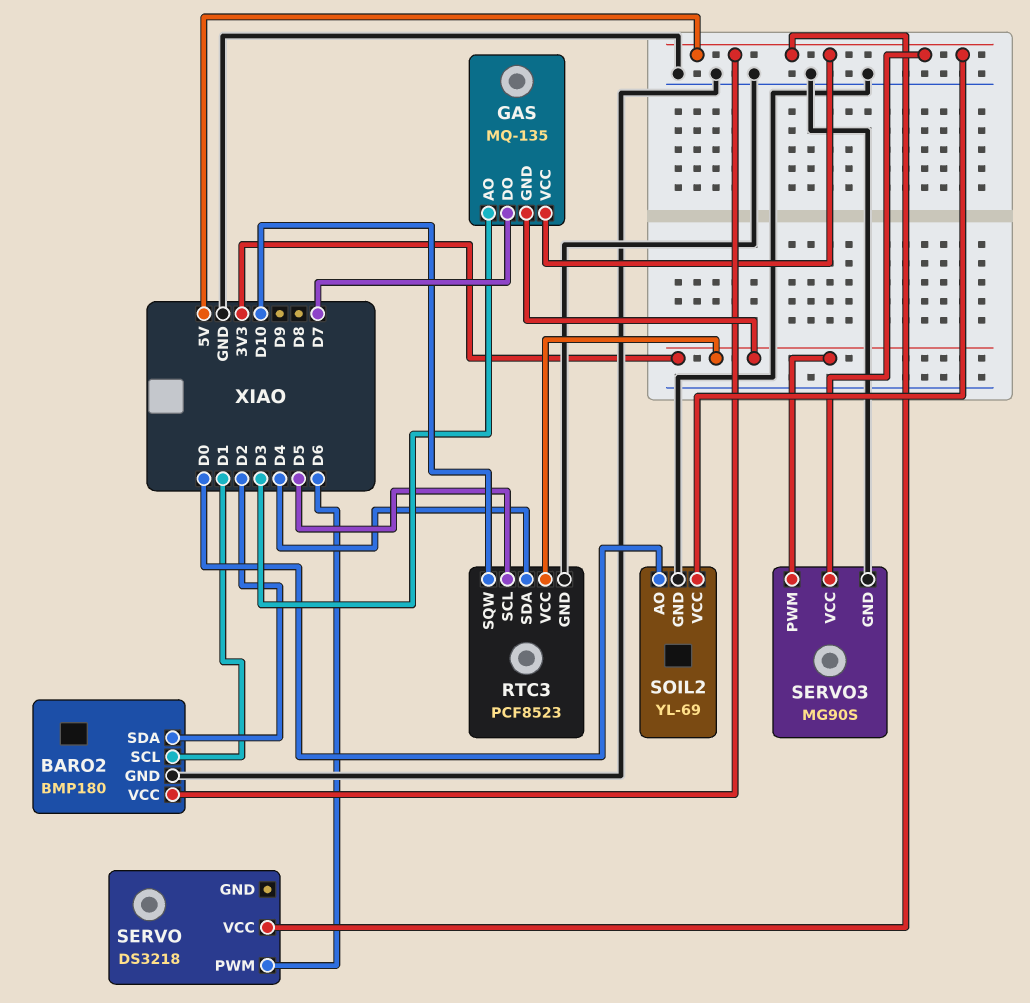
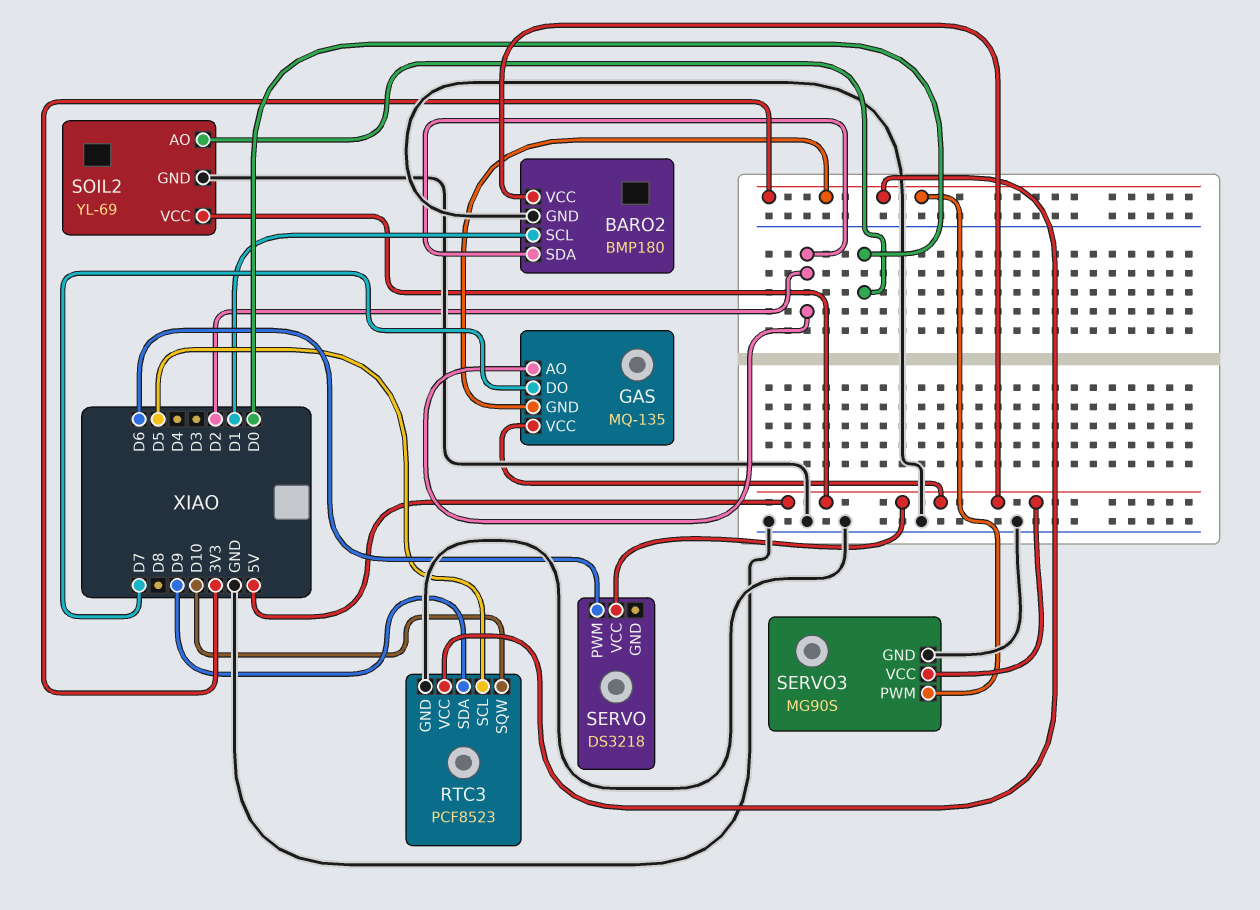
GAS pin AO: D3 -> D2
RTC3 pin SDA: D4 -> D9

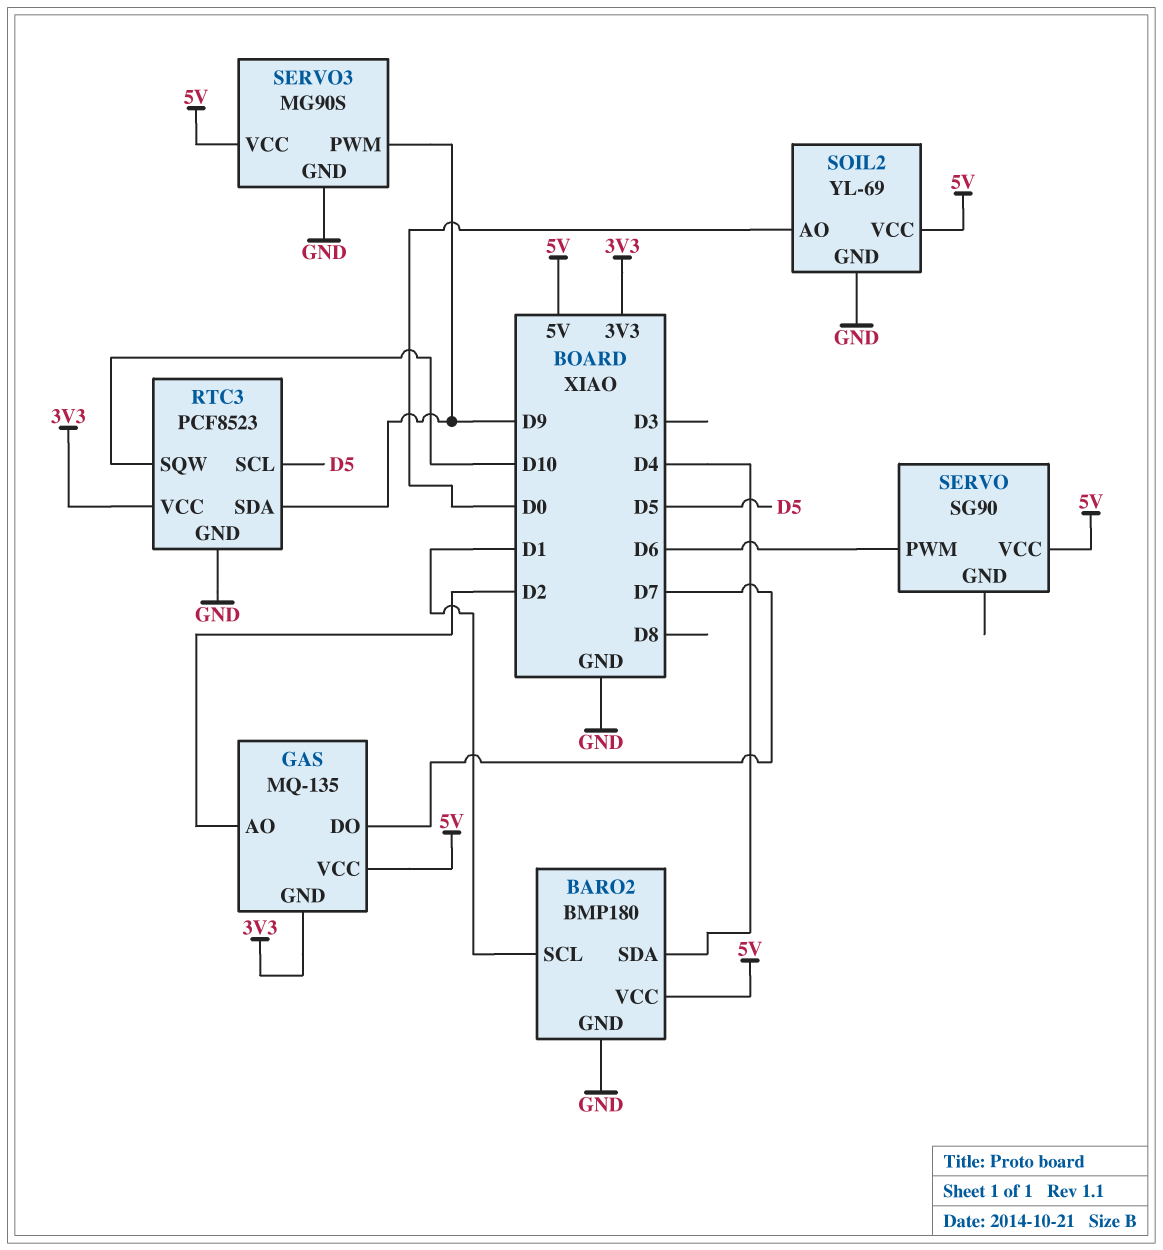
BARO2 pin SDA: D2 -> D4
SERVO: DS3218 -> SG90
SERVO3 pin PWM: 3V3 -> D9

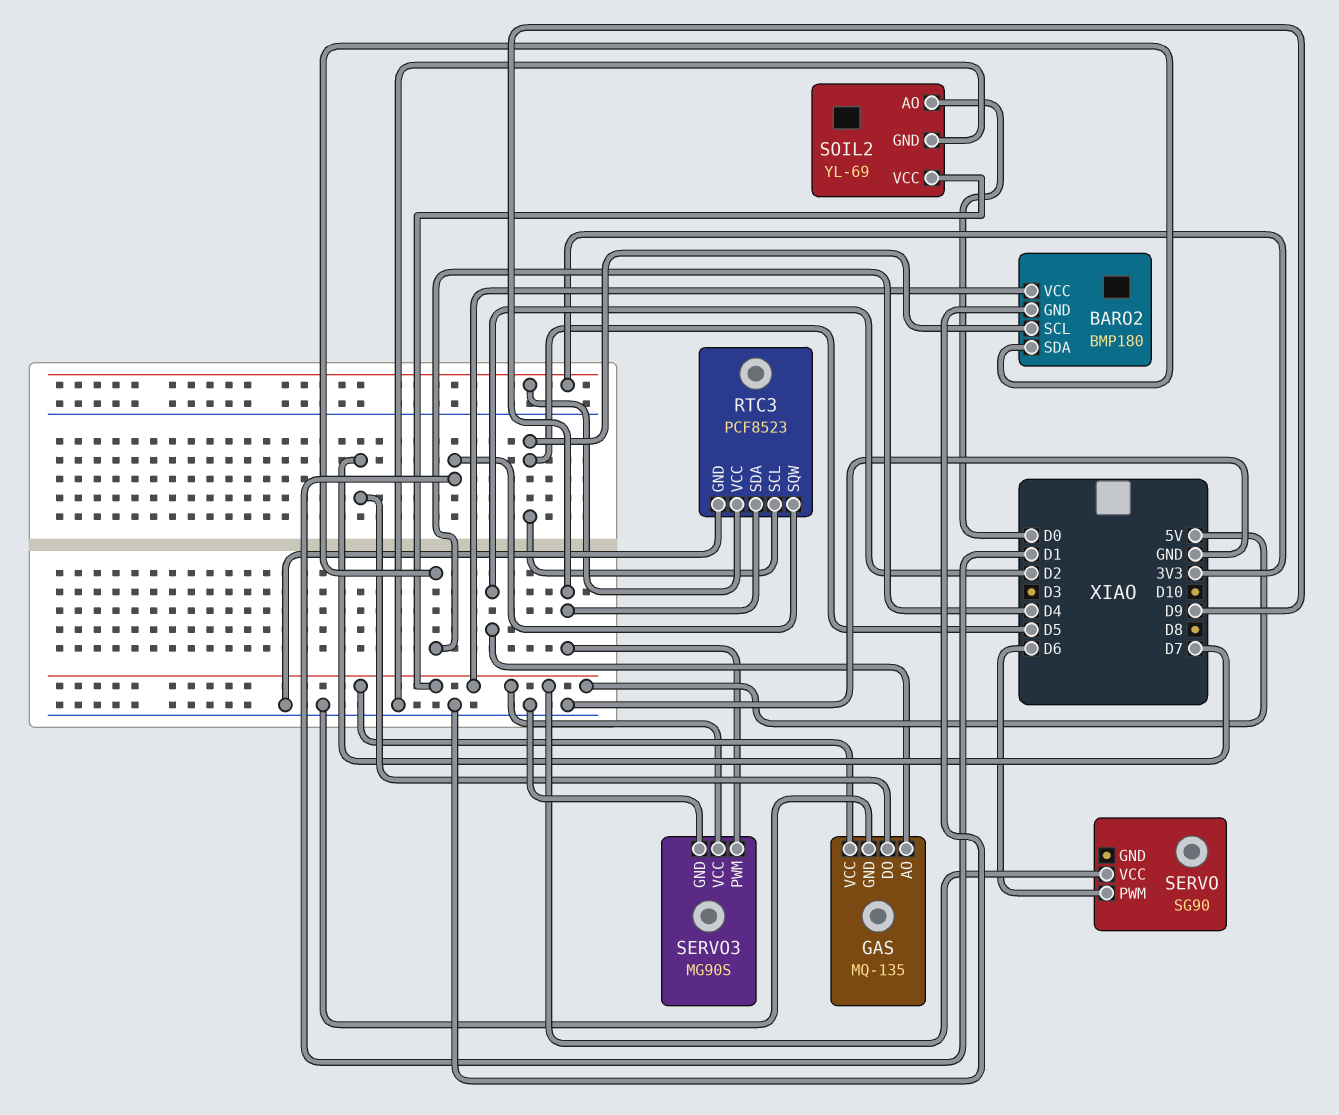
BARO2 pin SCL: D1 -> D5
GAS pin GND: 3V3 -> GND
RTC3 pin SQW: D10 -> D1

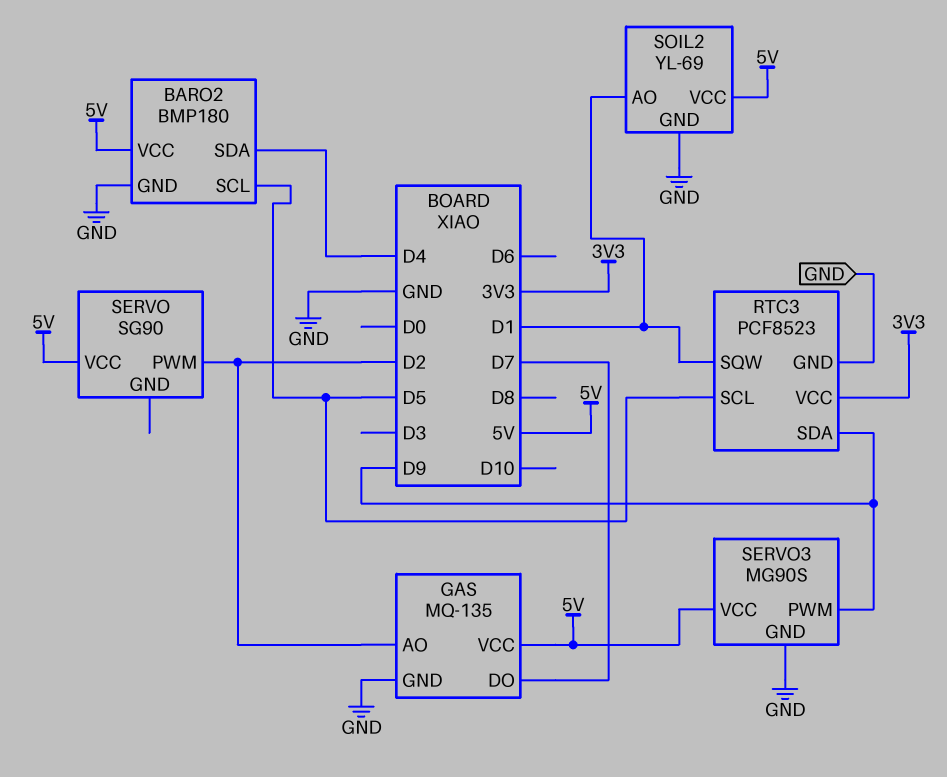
SERVO pin PWM: D6 -> D2
SOIL2 pin AO: D0 -> D1

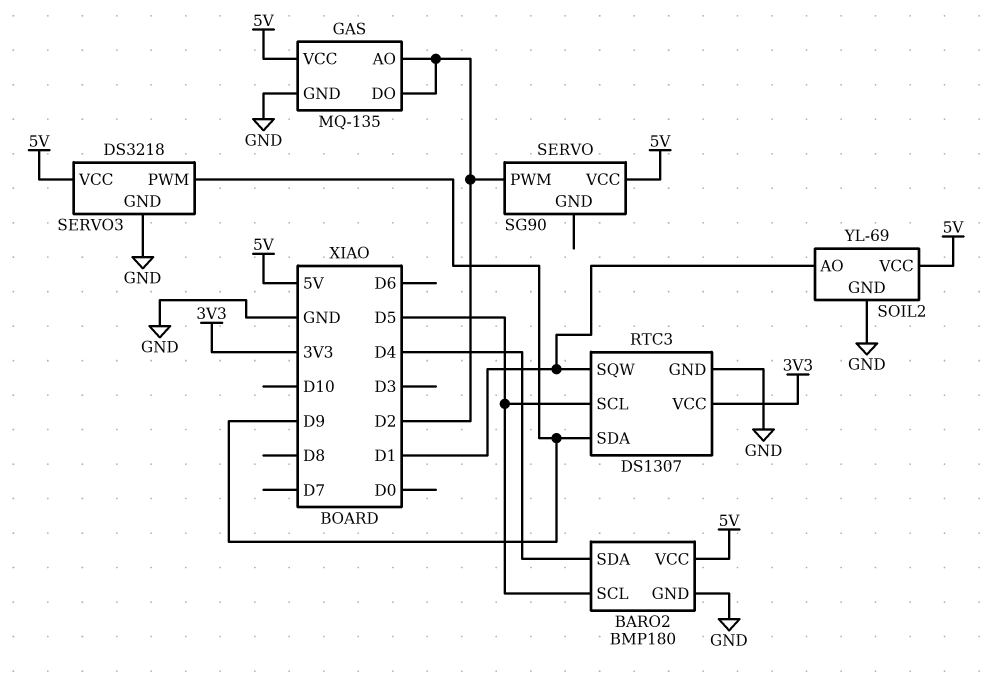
GAS pin DO: D7 -> D2
RTC3: PCF8523 -> DS1307
SERVO3: MG90S -> DS3218

